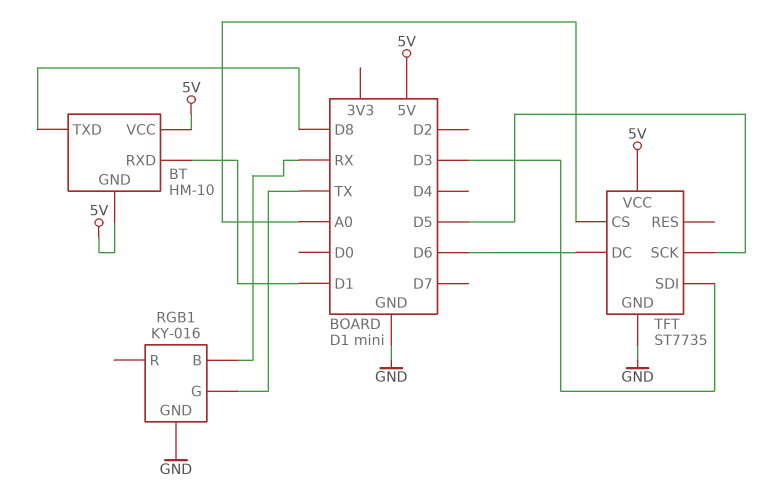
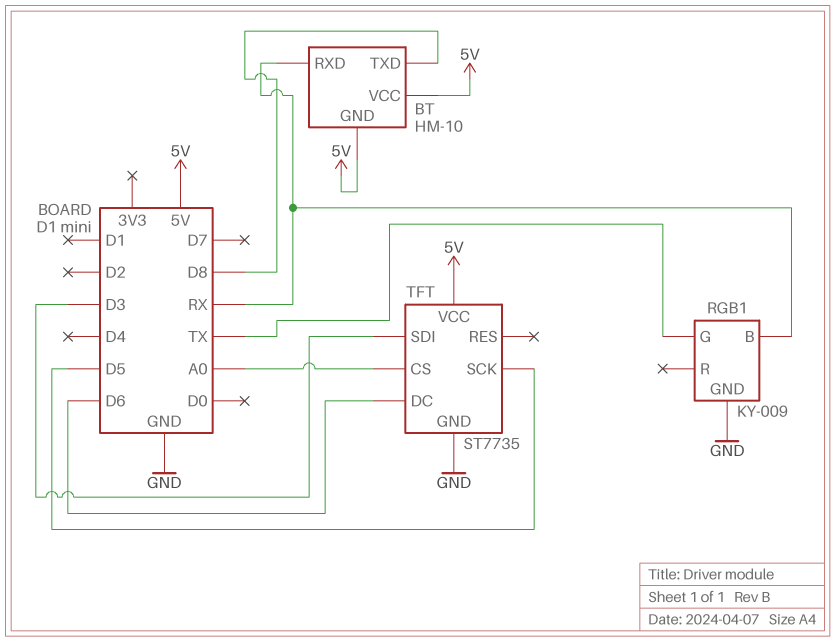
BT pin RXD: D1 -> RX
RGB1: KY-016 -> KY-009

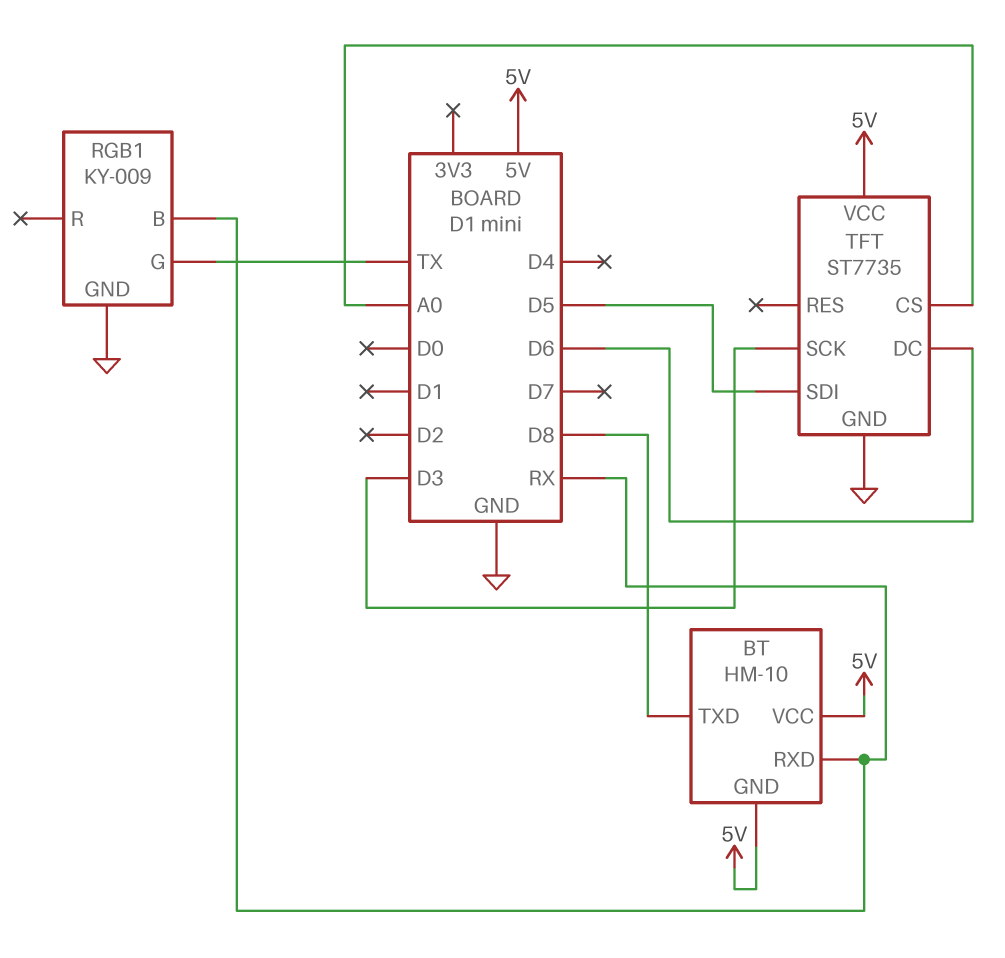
TFT pin SCK: D5 -> D3
TFT pin SDI: D3 -> D5

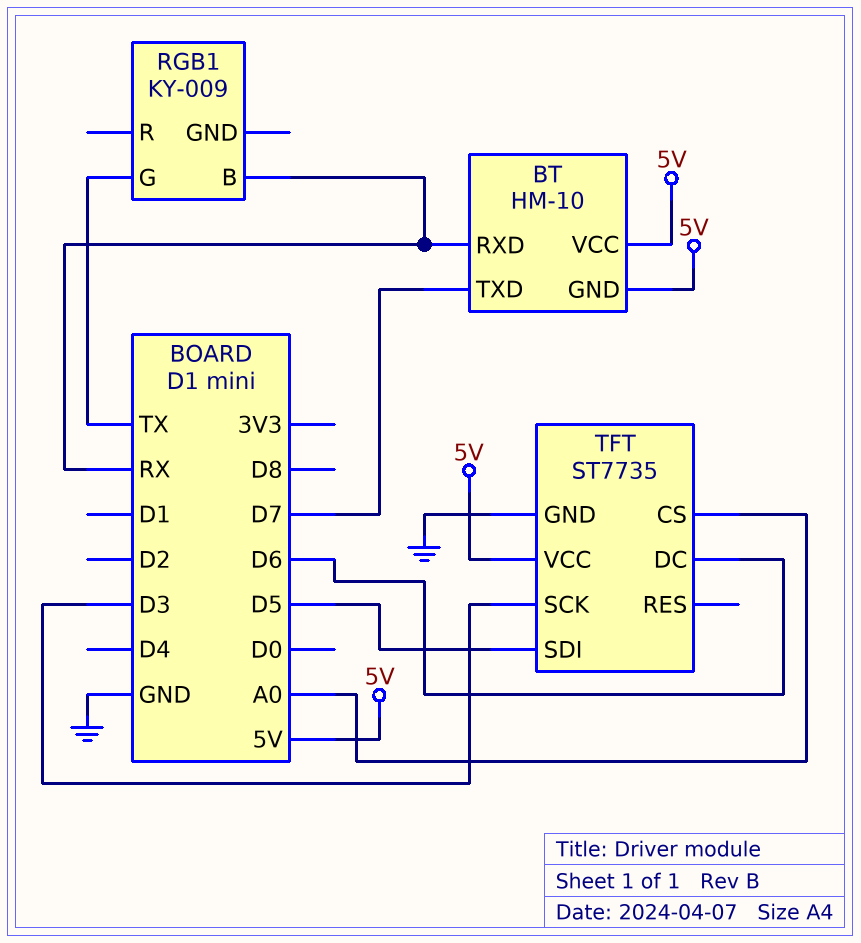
BT pin TXD: D8 -> D7
RGB1 pin GND: GND -> none

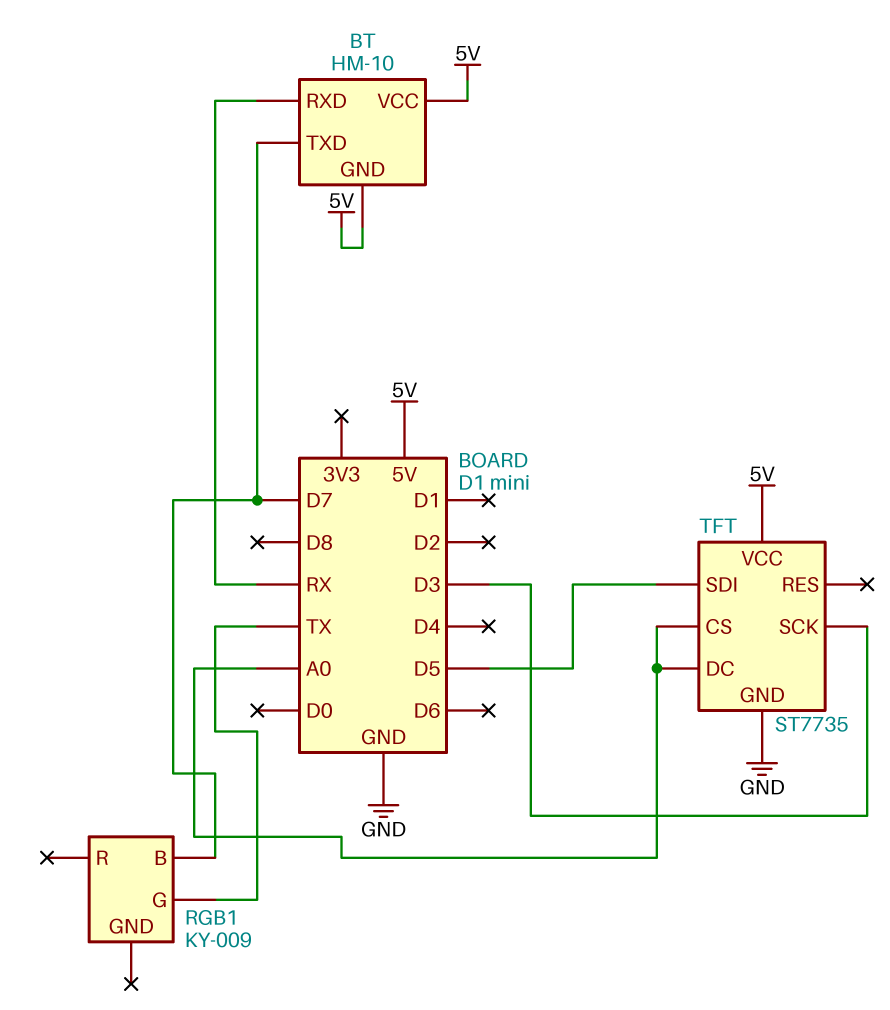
RGB1 pin B: RX -> D7
TFT pin DC: D6 -> A0

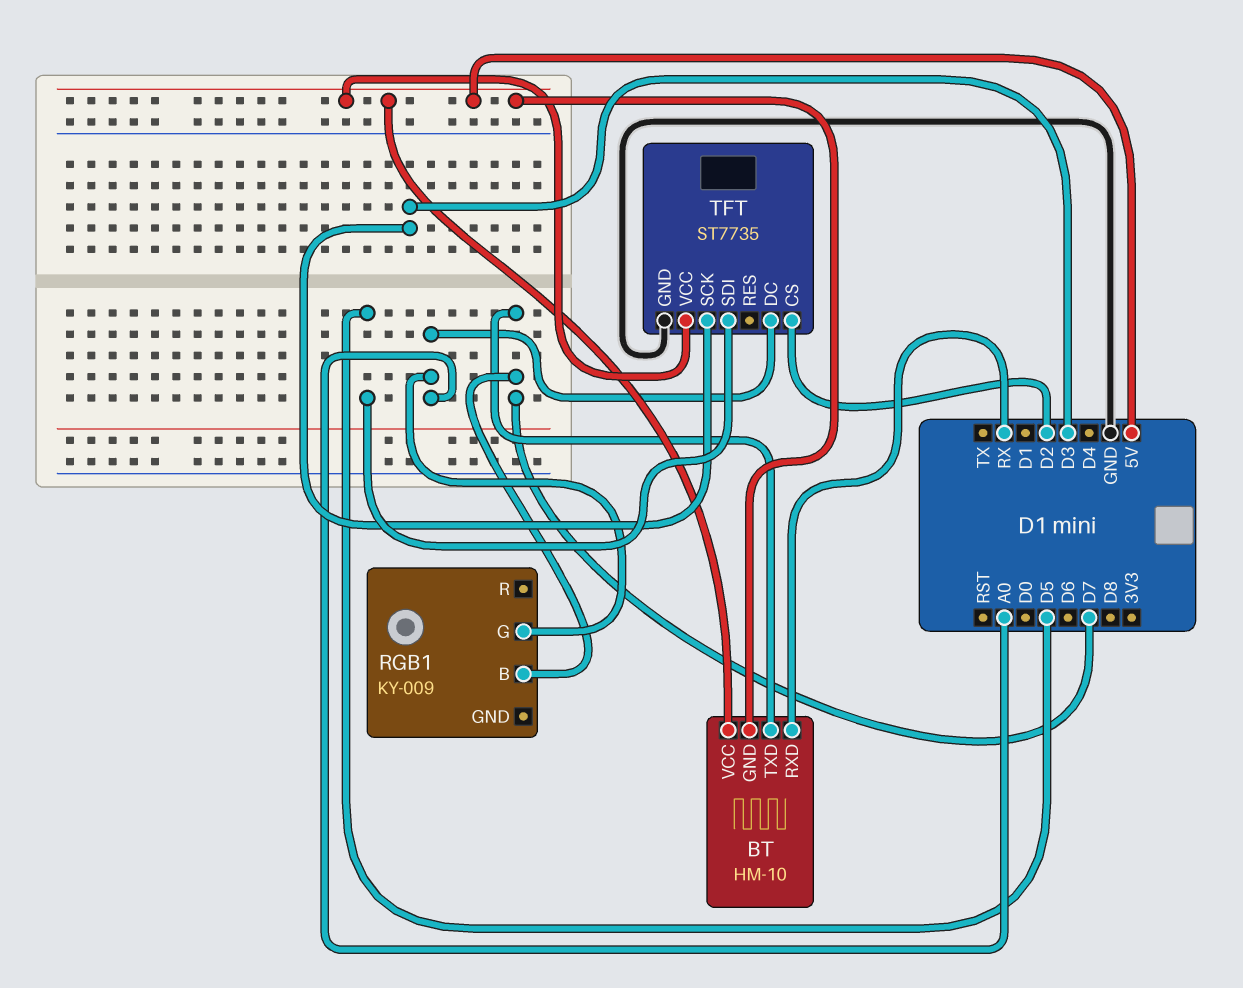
RGB1 pin G: TX -> A0
TFT pin CS: A0 -> D2

